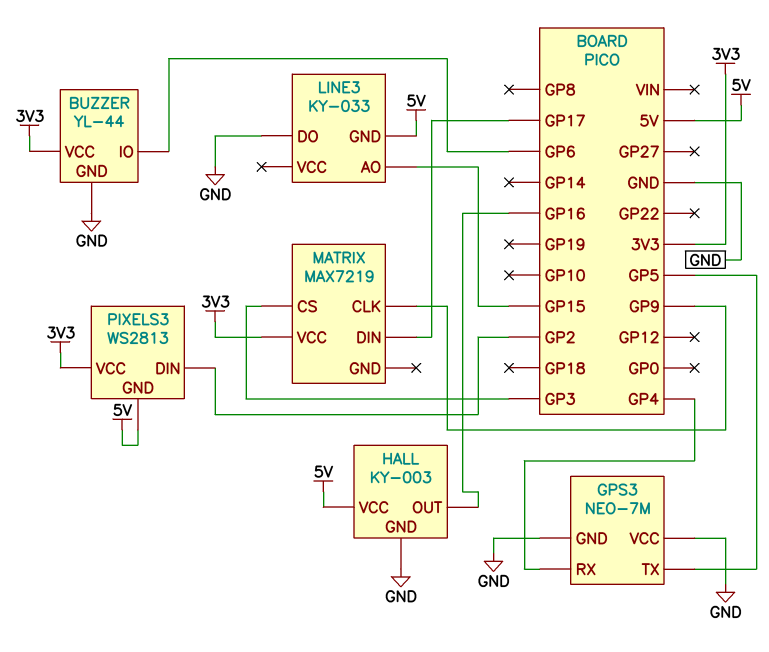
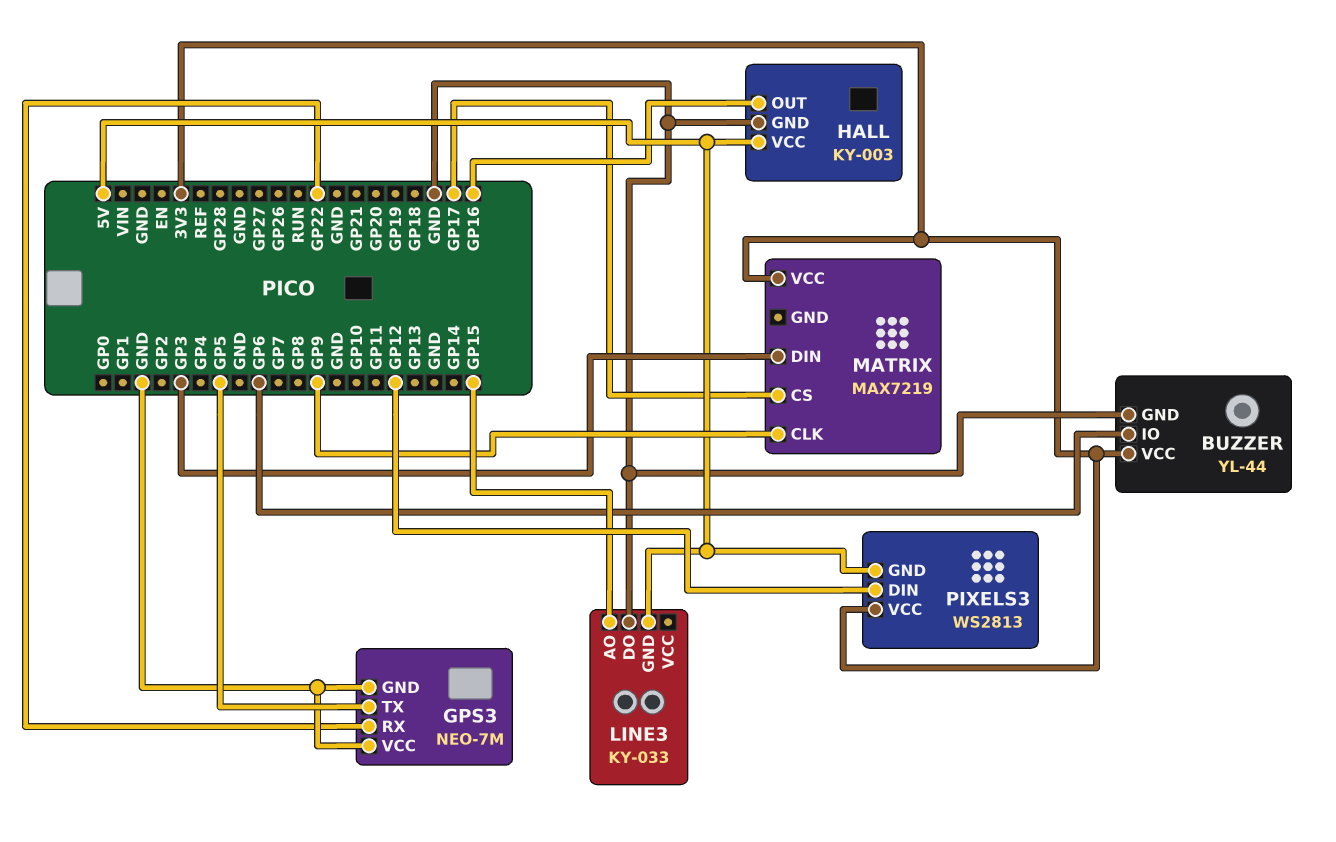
GPS3 pin RX: GP4 -> GP22
MATRIX pin CS: GP3 -> GP17
MATRIX pin DIN: GP17 -> GP3
PIXELS3 pin DIN: GP2 -> GP12

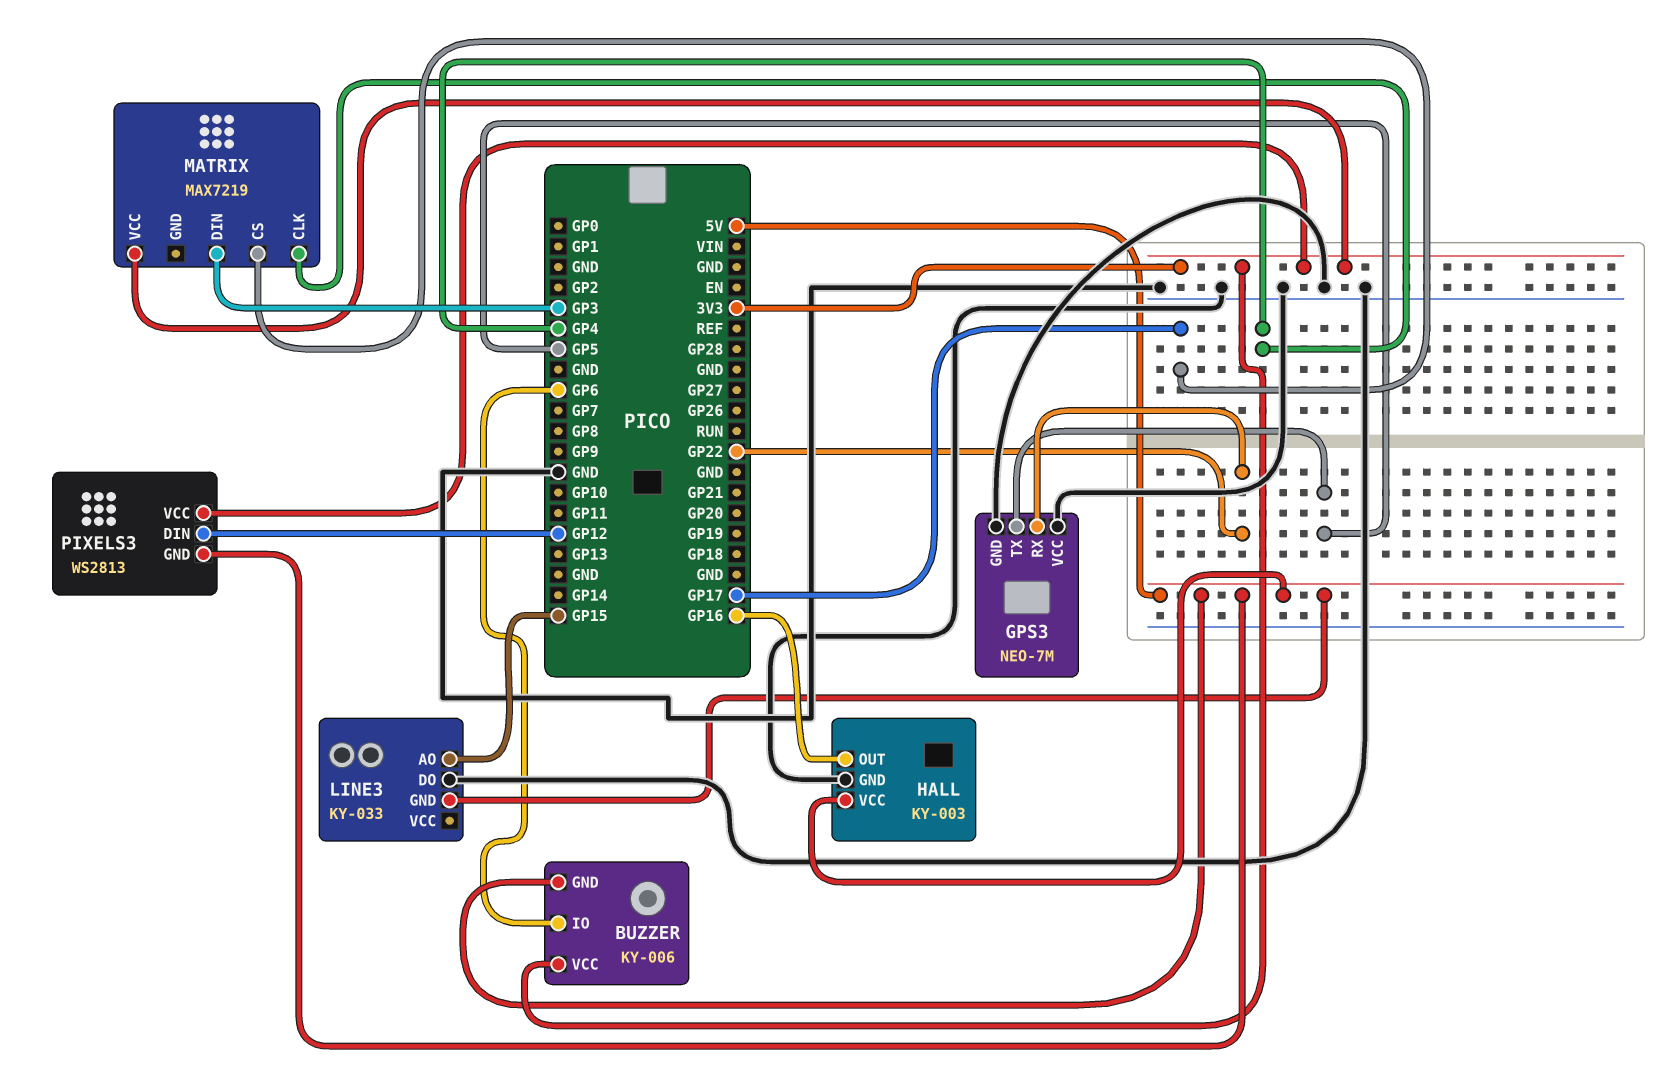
BUZZER: YL-44 -> KY-006
BUZZER pin GND: GND -> 5V
MATRIX pin CLK: GP9 -> GP4

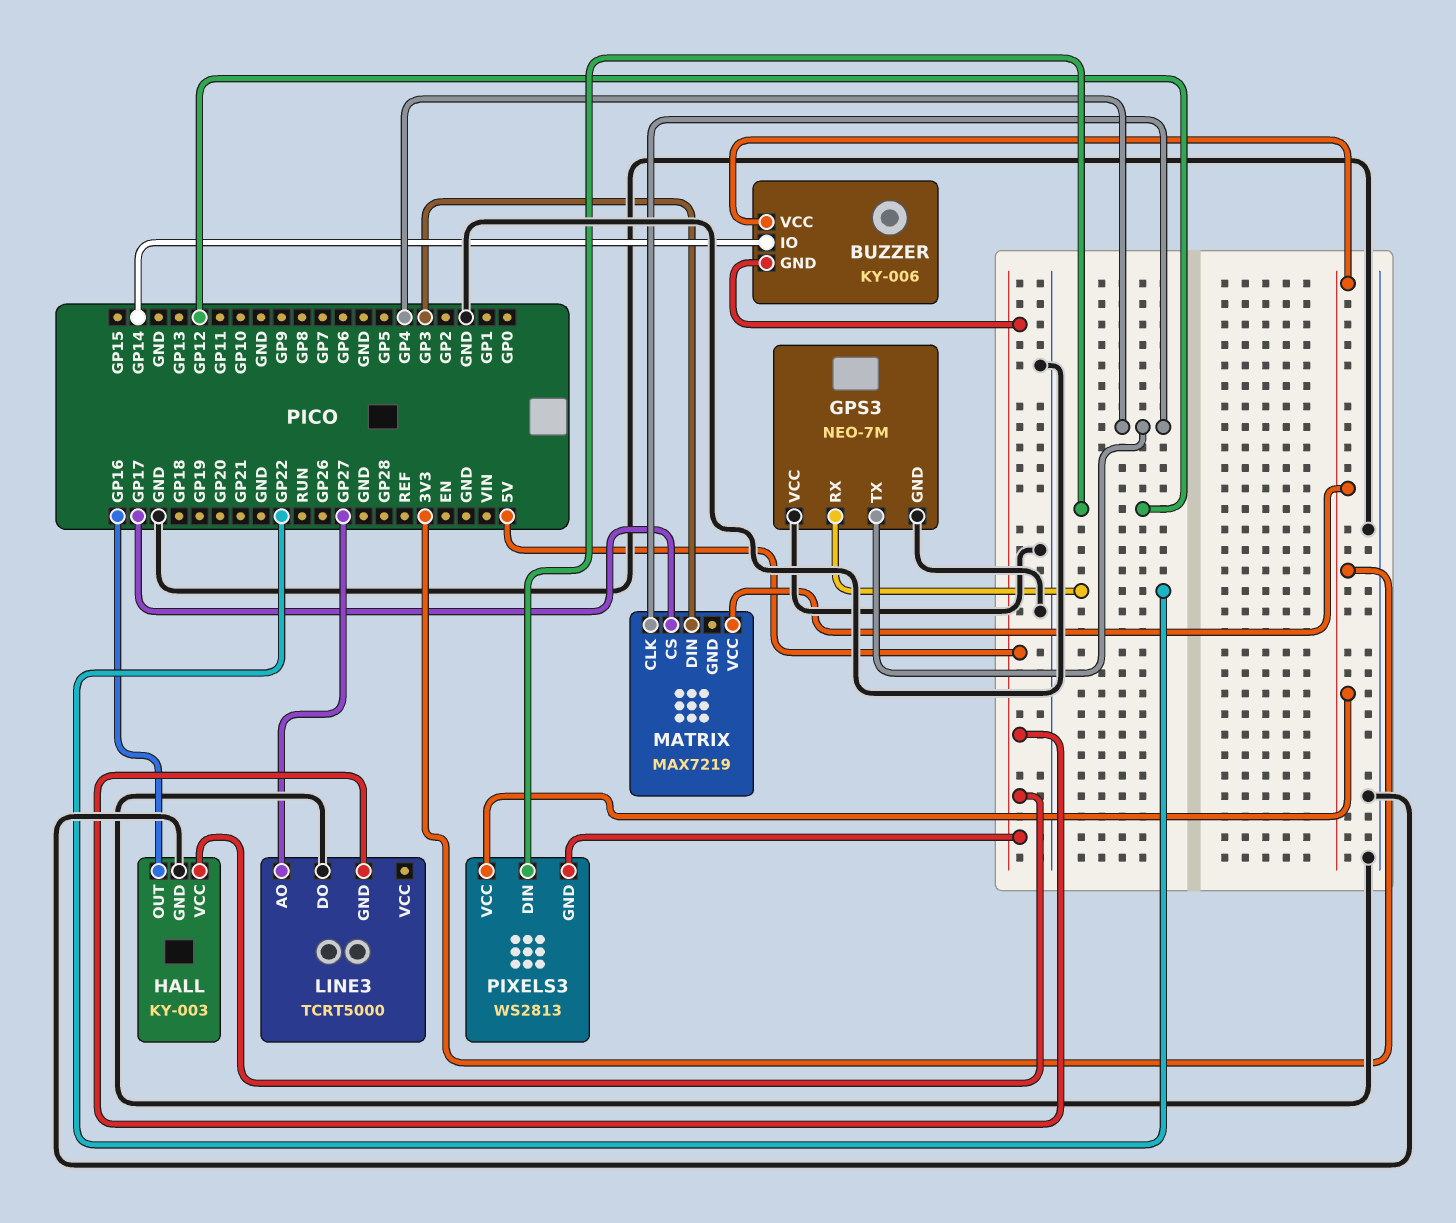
BUZZER pin IO: GP6 -> GP14
GPS3 pin TX: GP5 -> GP4
LINE3: KY-033 -> TCRT5000
LINE3 pin AO: GP15 -> GP27

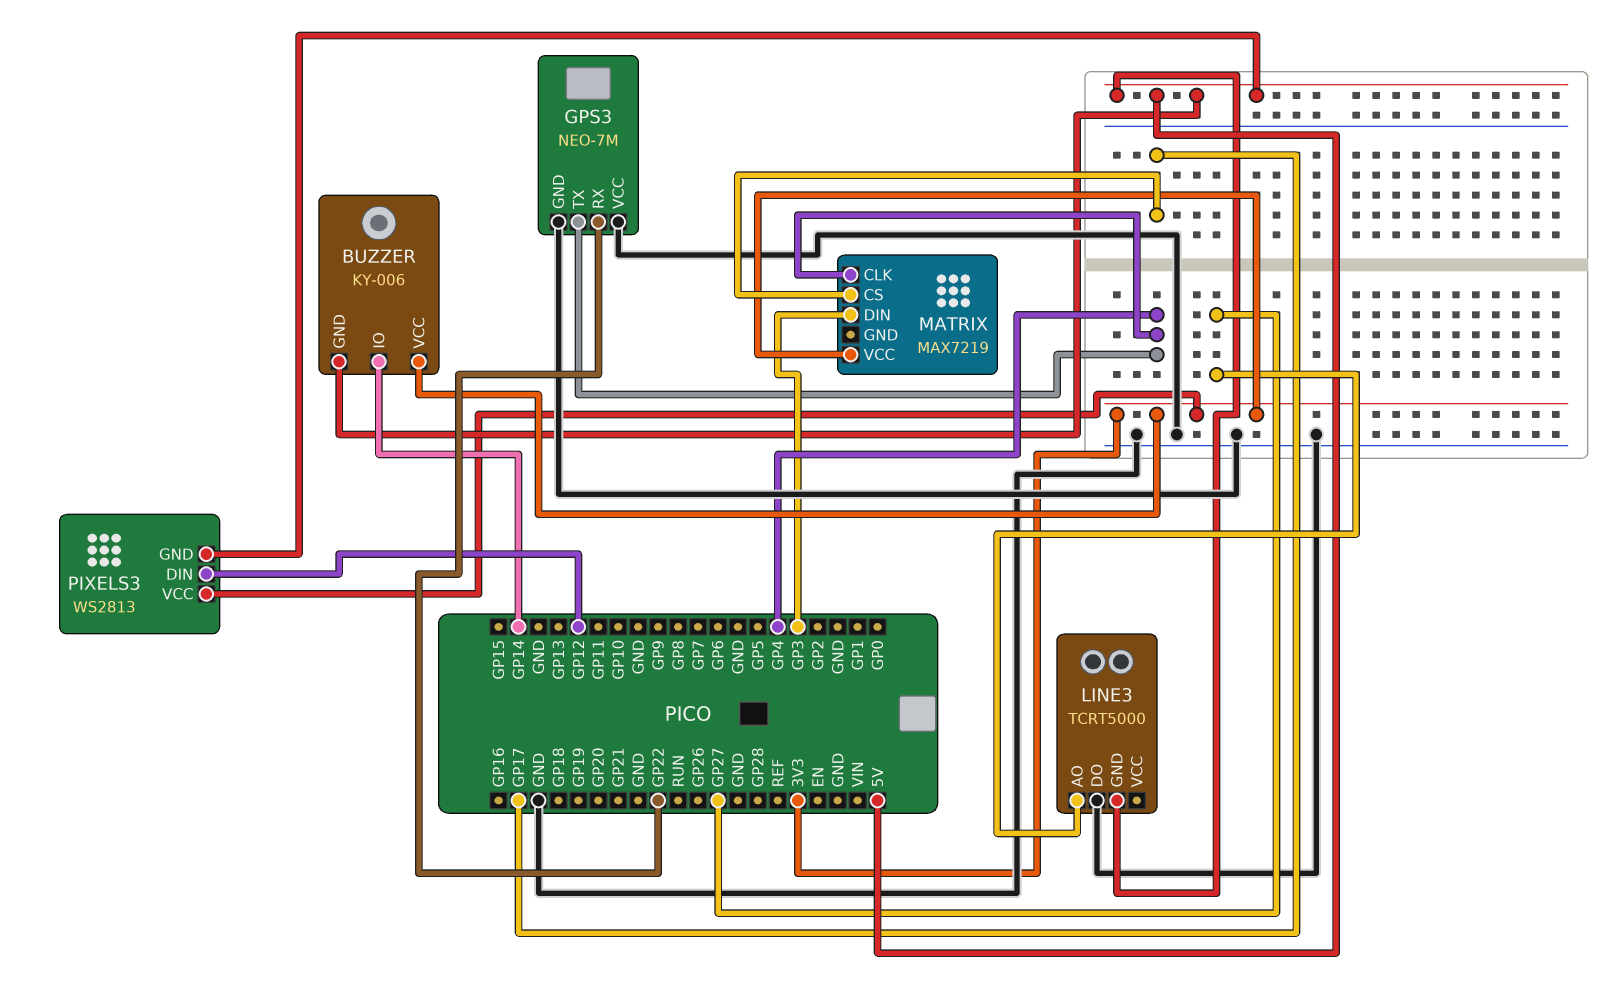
HALL: KY-003 -> none
HALL pin GND: GND -> none
HALL pin OUT: GP16 -> none
HALL pin VCC: 5V -> none

